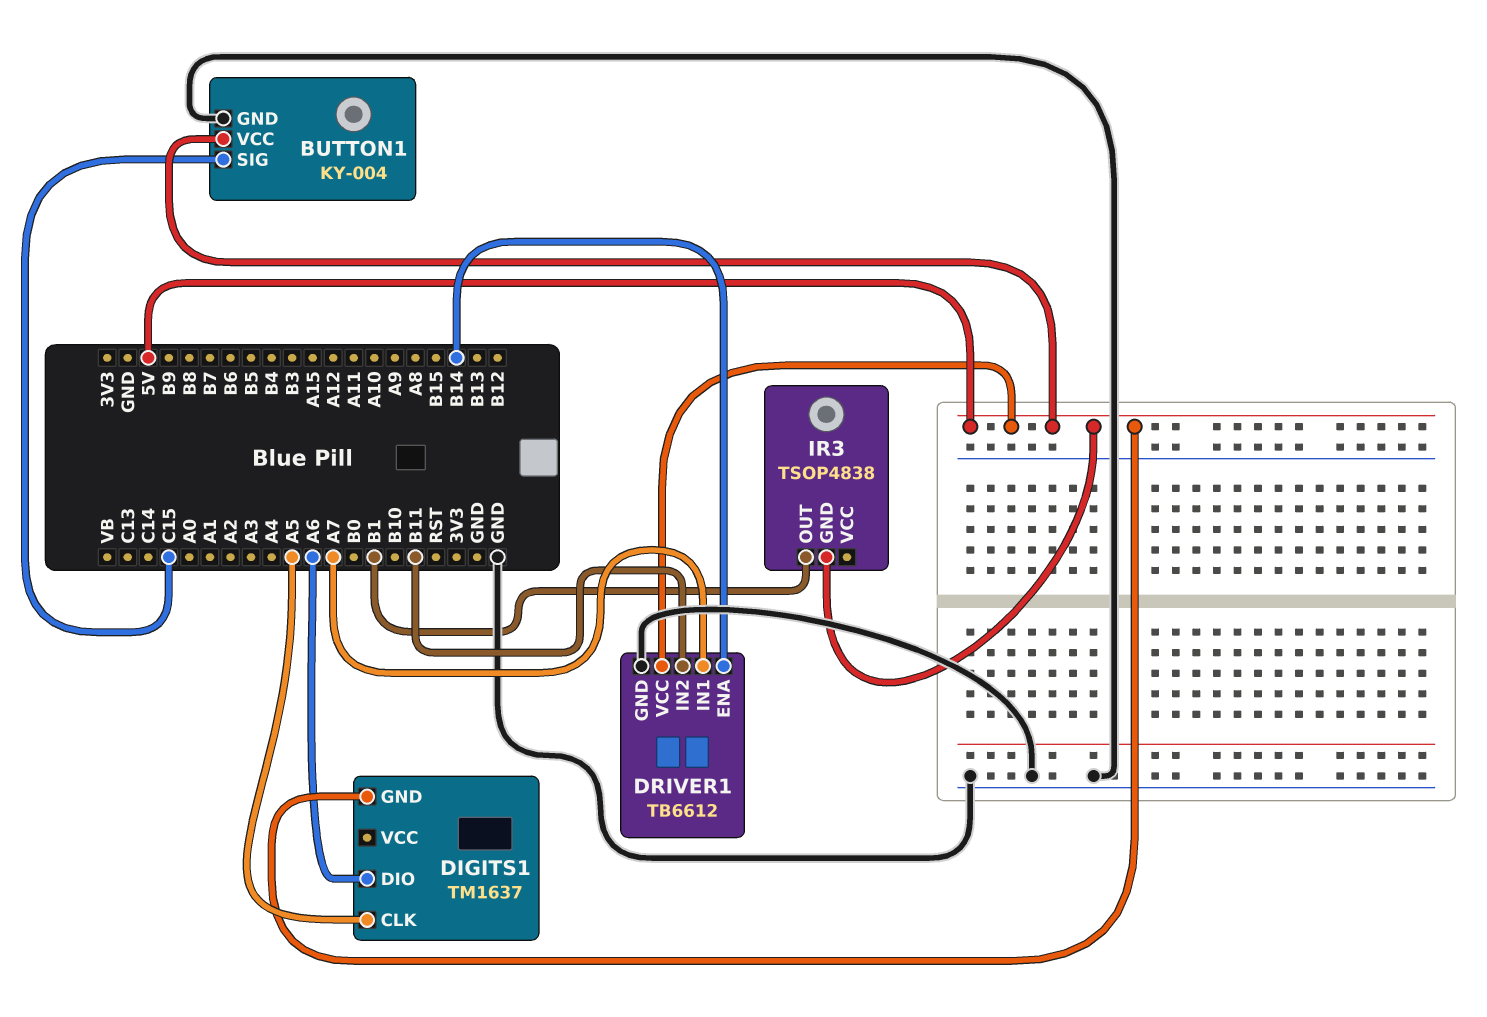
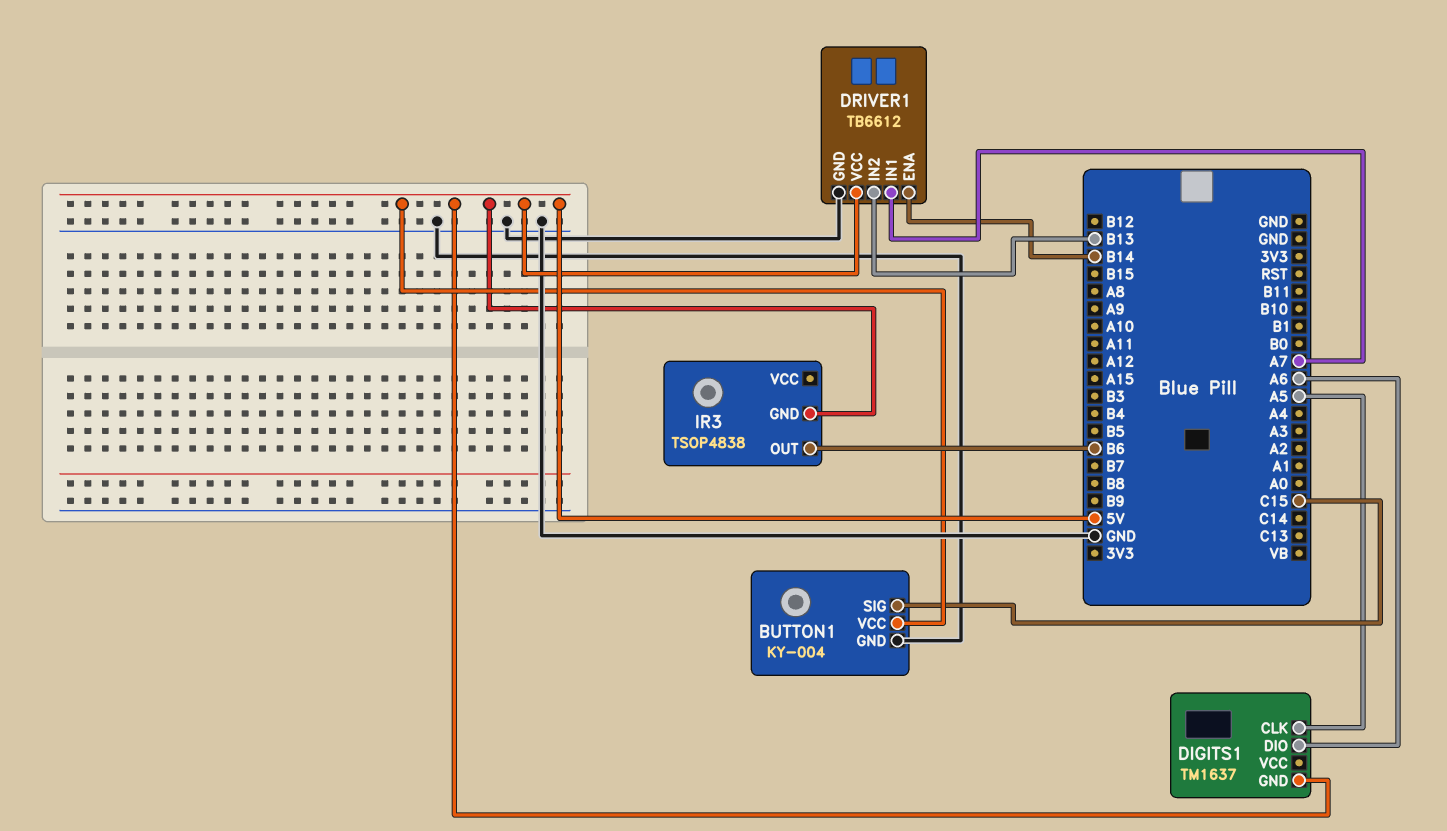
DRIVER1 pin IN2: B11 -> B13
IR3 pin OUT: B1 -> B6

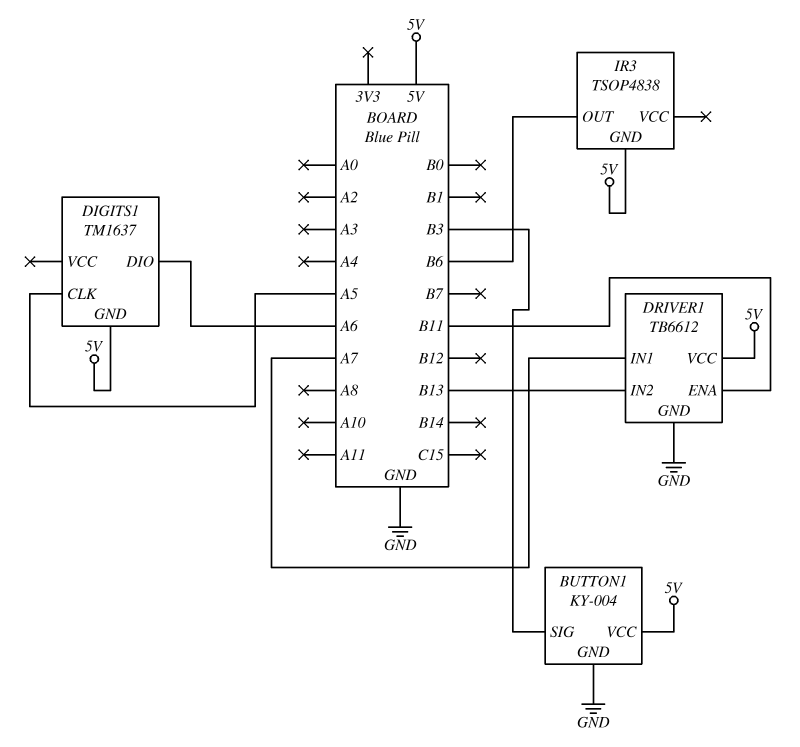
BUTTON1 pin SIG: C15 -> B3
DRIVER1 pin ENA: B14 -> B11

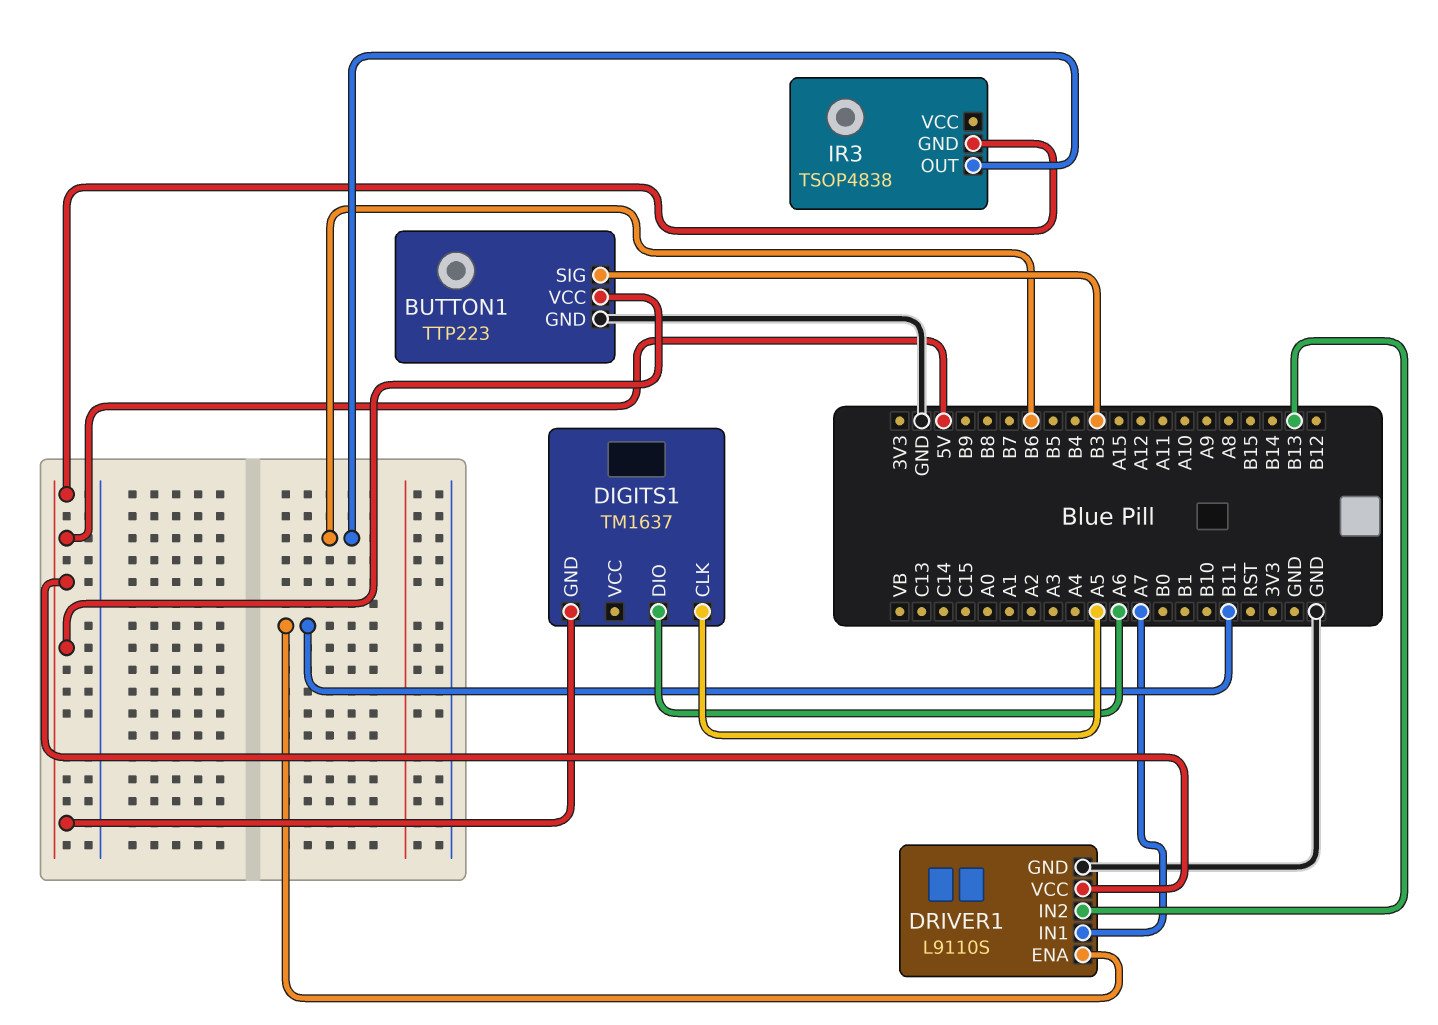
BUTTON1: KY-004 -> TTP223
DRIVER1: TB6612 -> L9110S

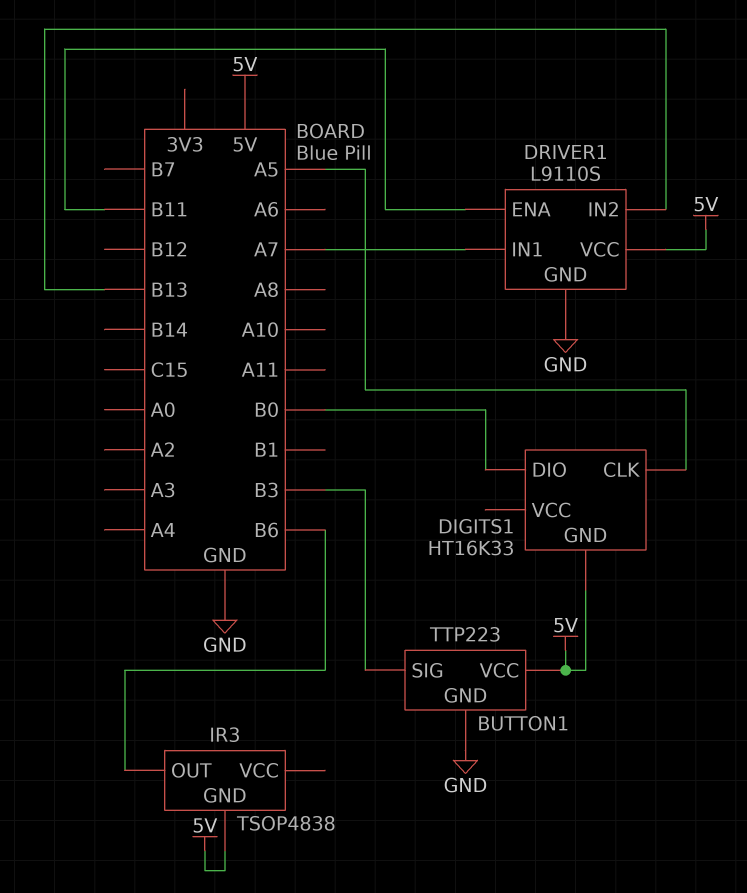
DIGITS1: TM1637 -> HT16K33
DIGITS1 pin DIO: A6 -> B0

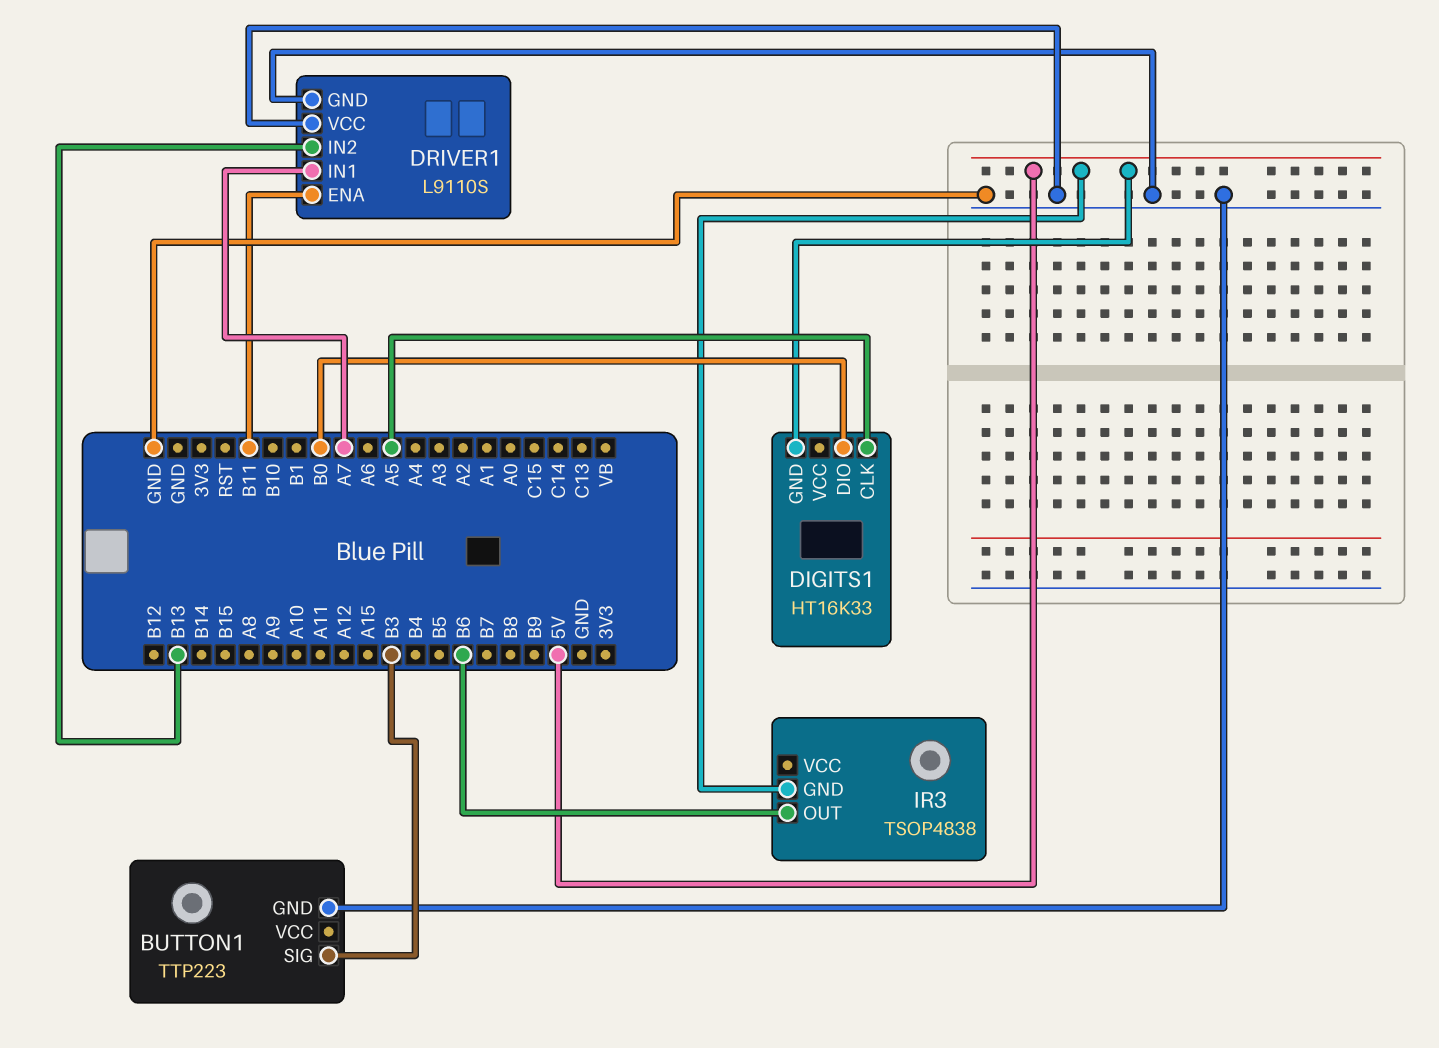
BUTTON1 pin VCC: 5V -> none
DRIVER1 pin VCC: 5V -> GND

